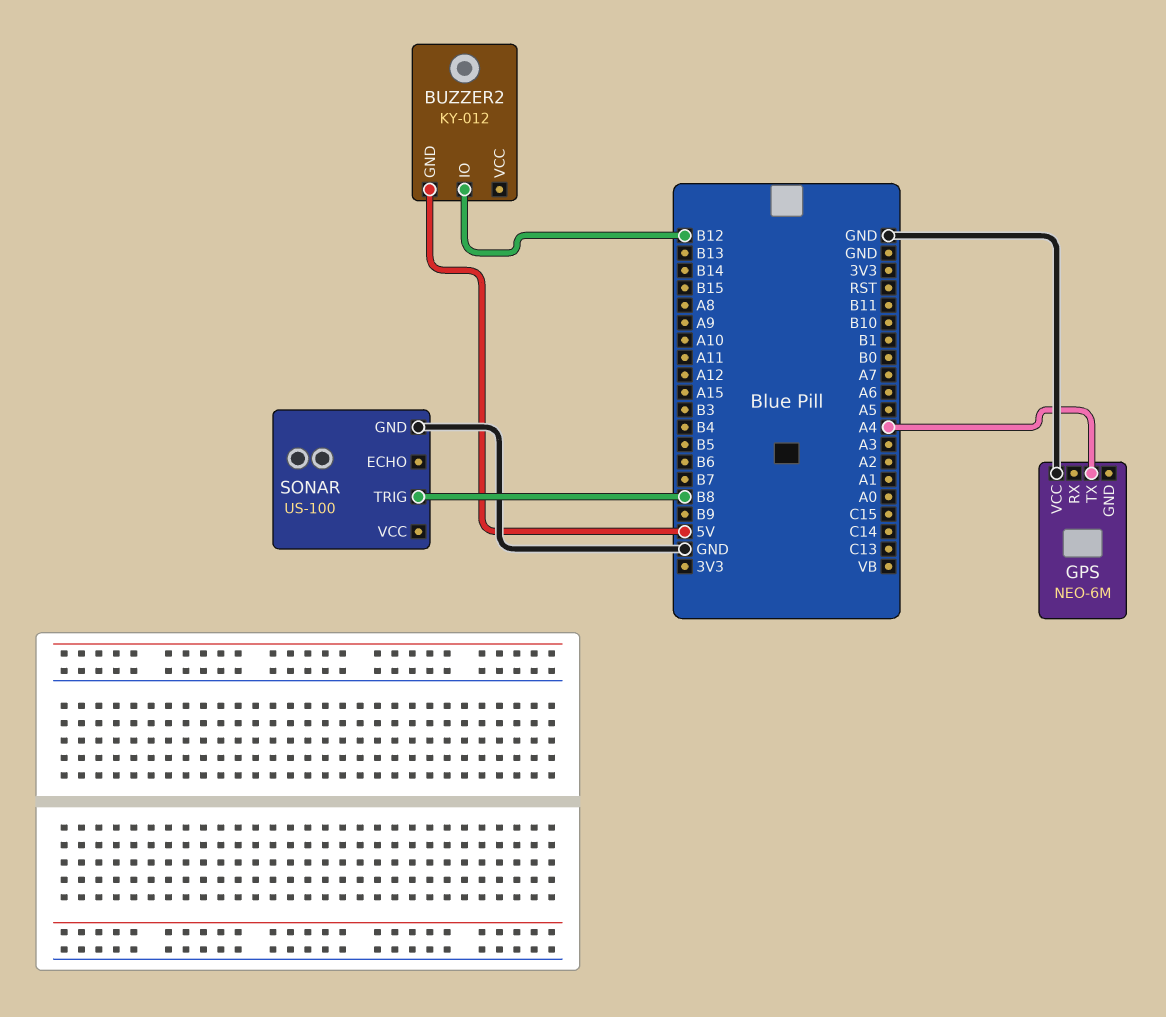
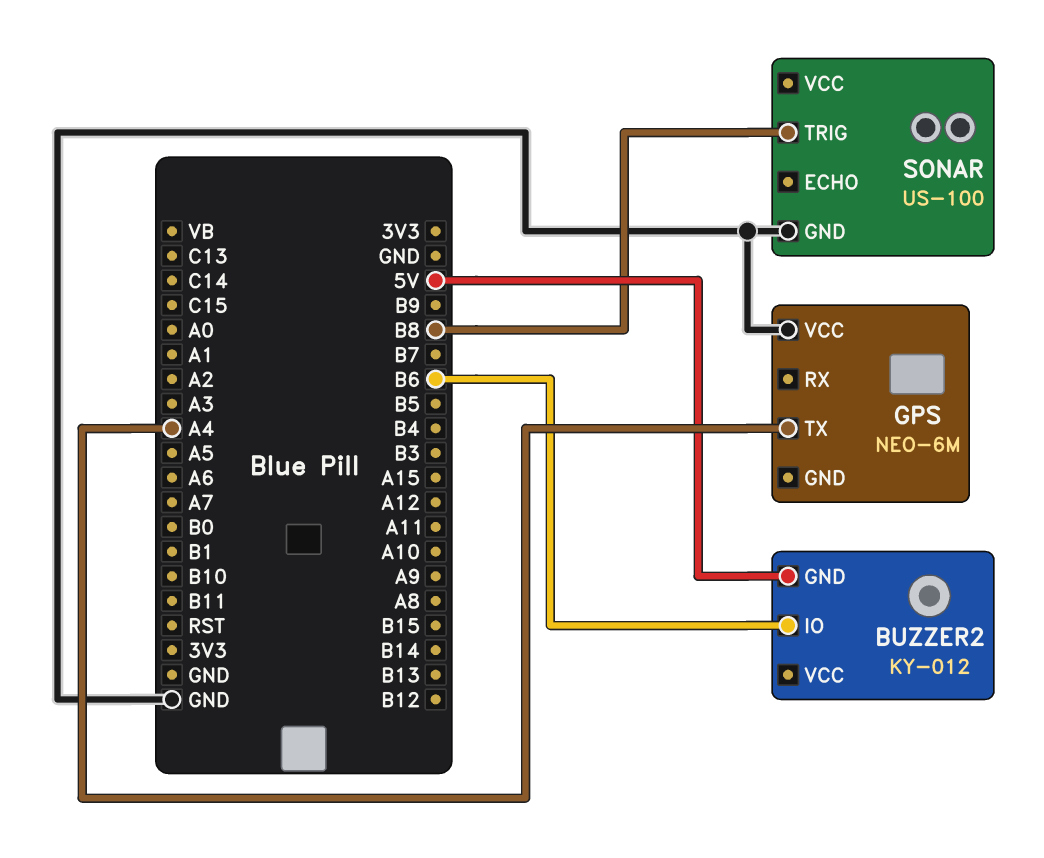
BUZZER2 pin IO: B12 -> B6

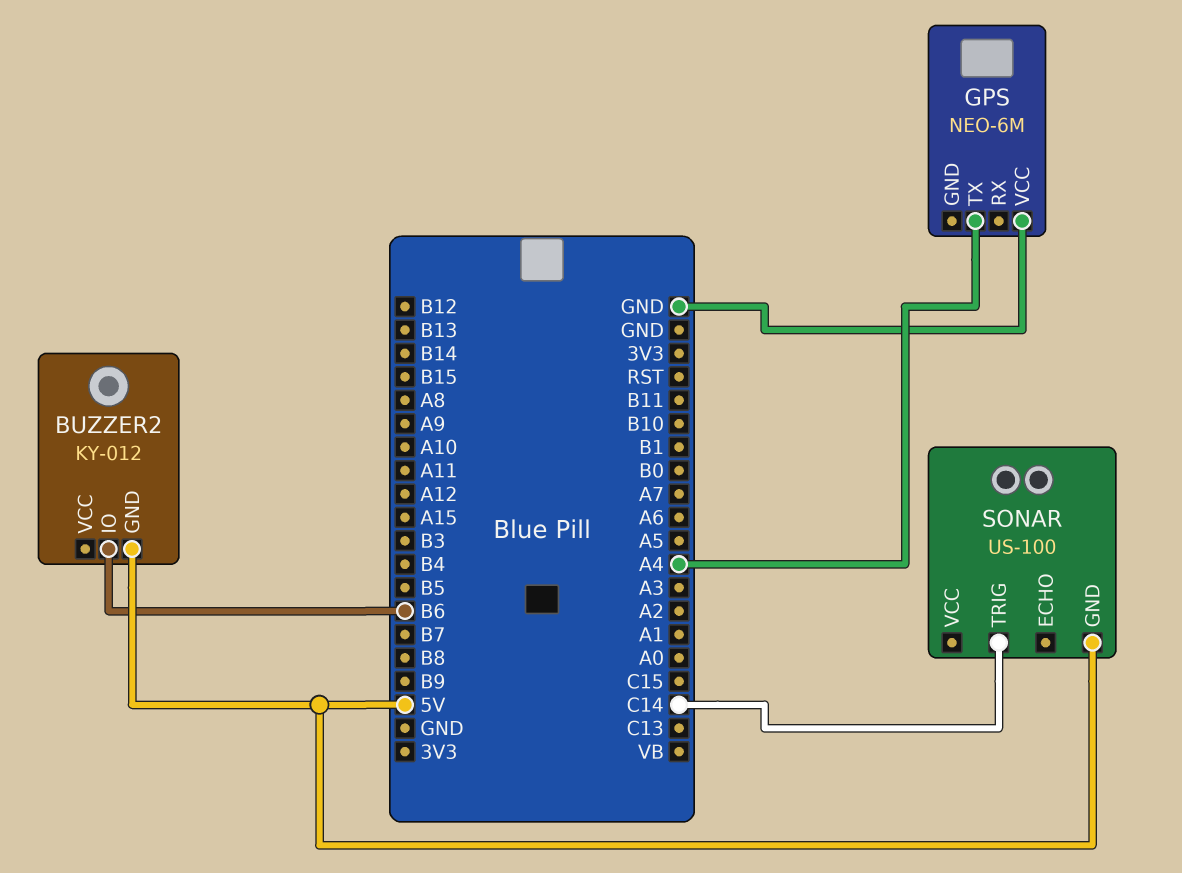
SONAR pin GND: GND -> 5V
SONAR pin TRIG: B8 -> C14

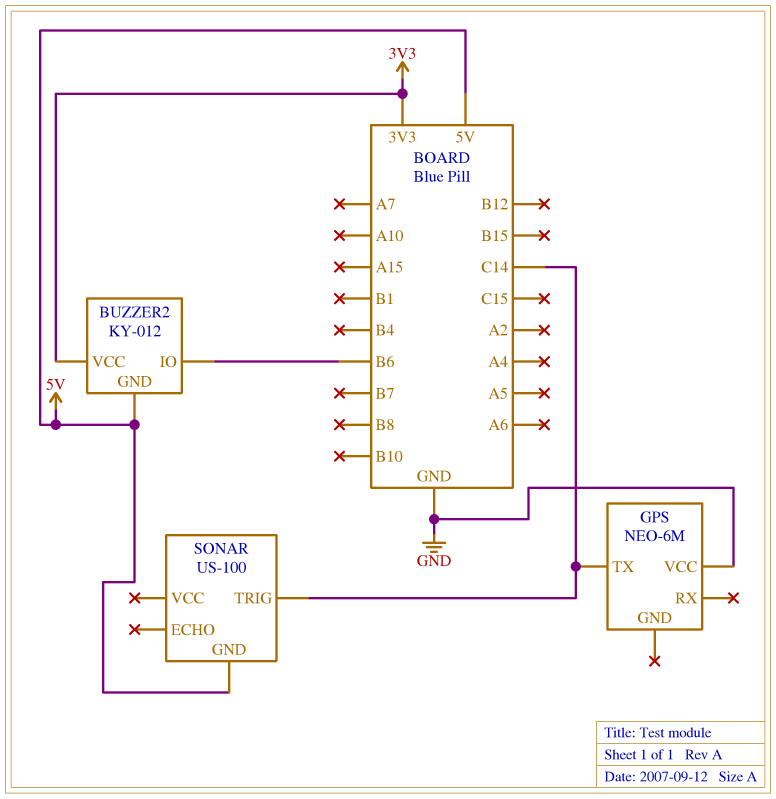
BUZZER2 pin VCC: none -> 3V3
GPS pin TX: A4 -> C14

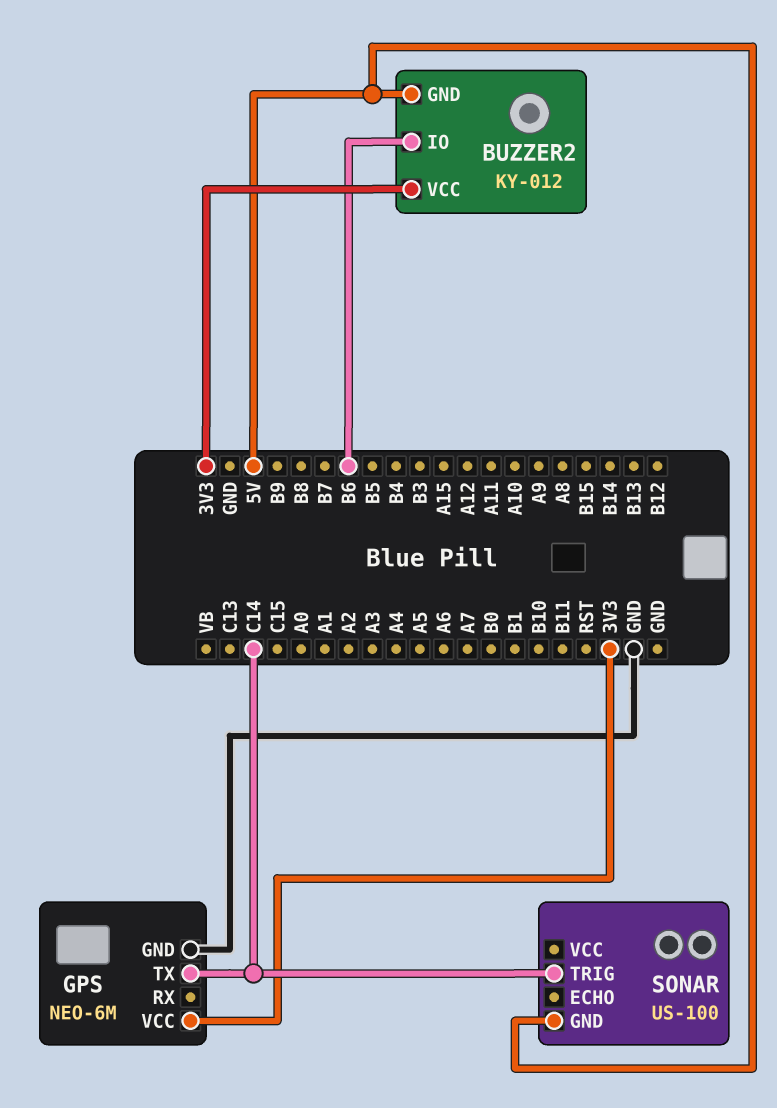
GPS pin GND: none -> GND
GPS pin VCC: GND -> 3V3

